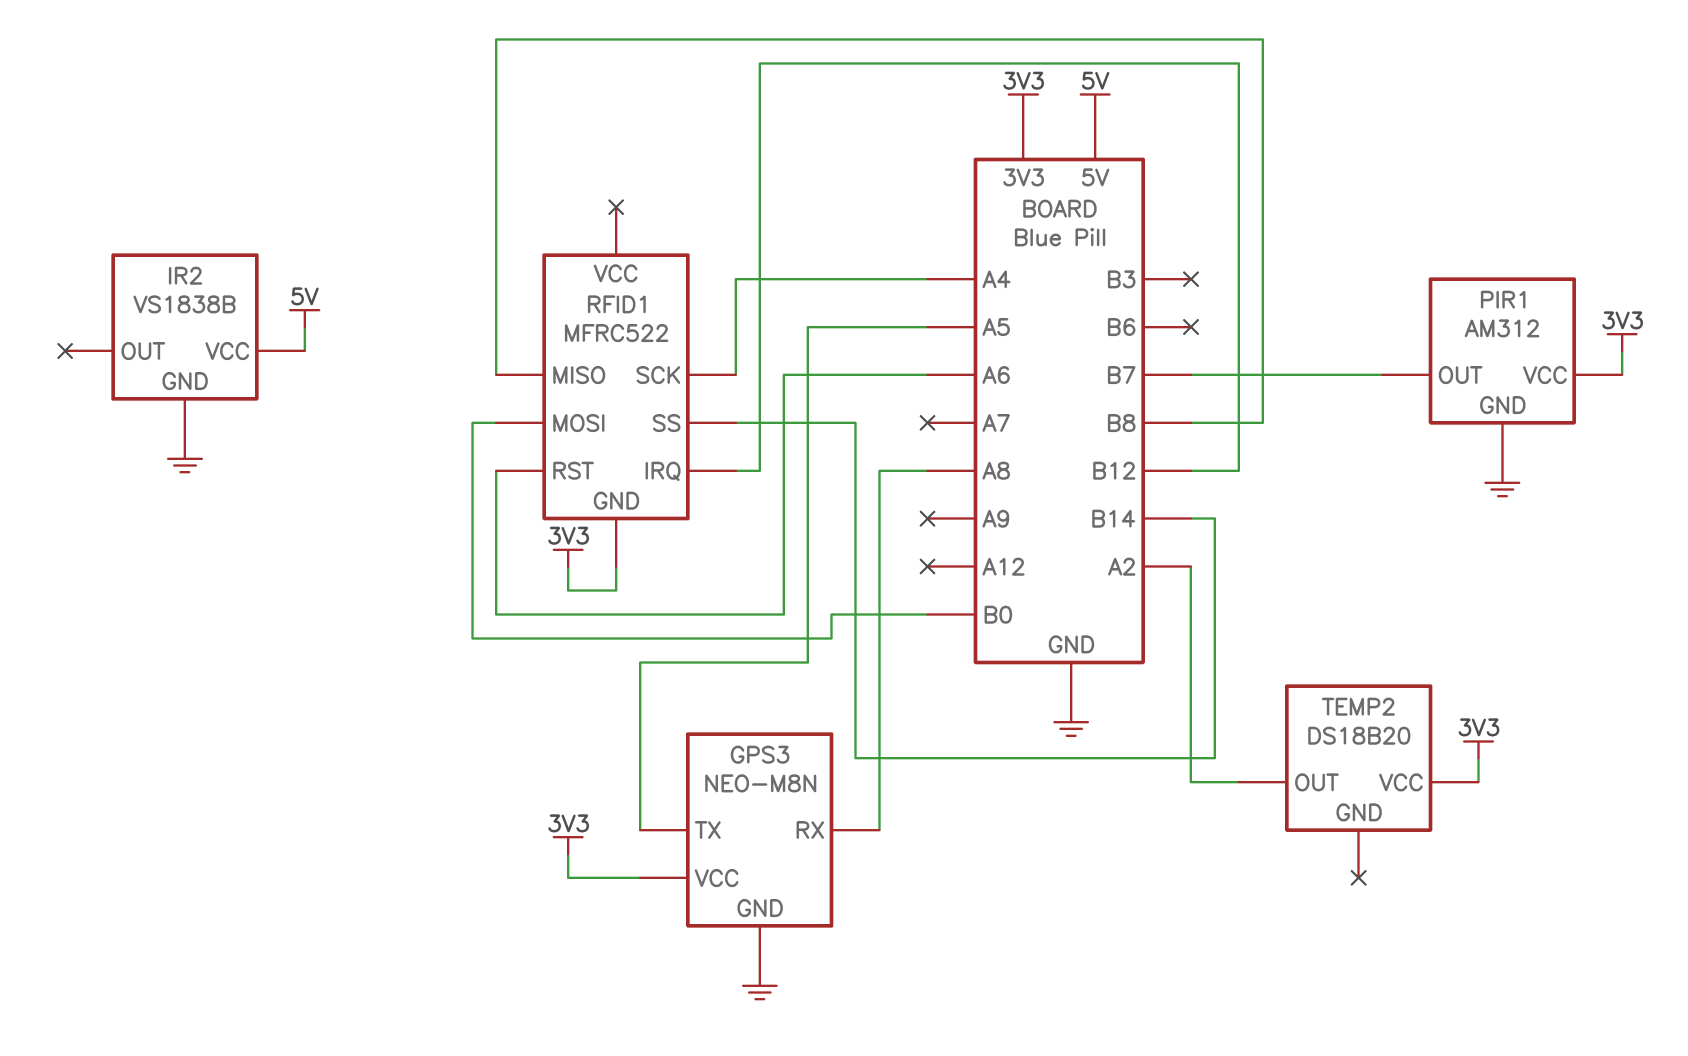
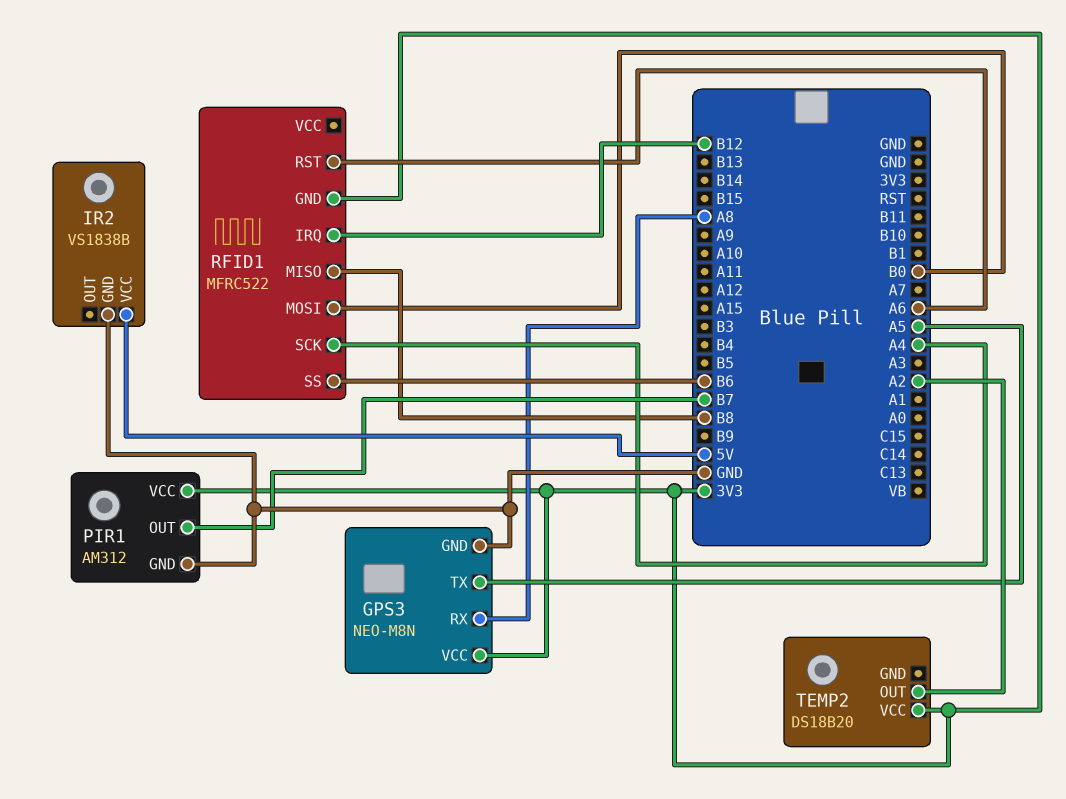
RFID1 pin SS: B14 -> B6

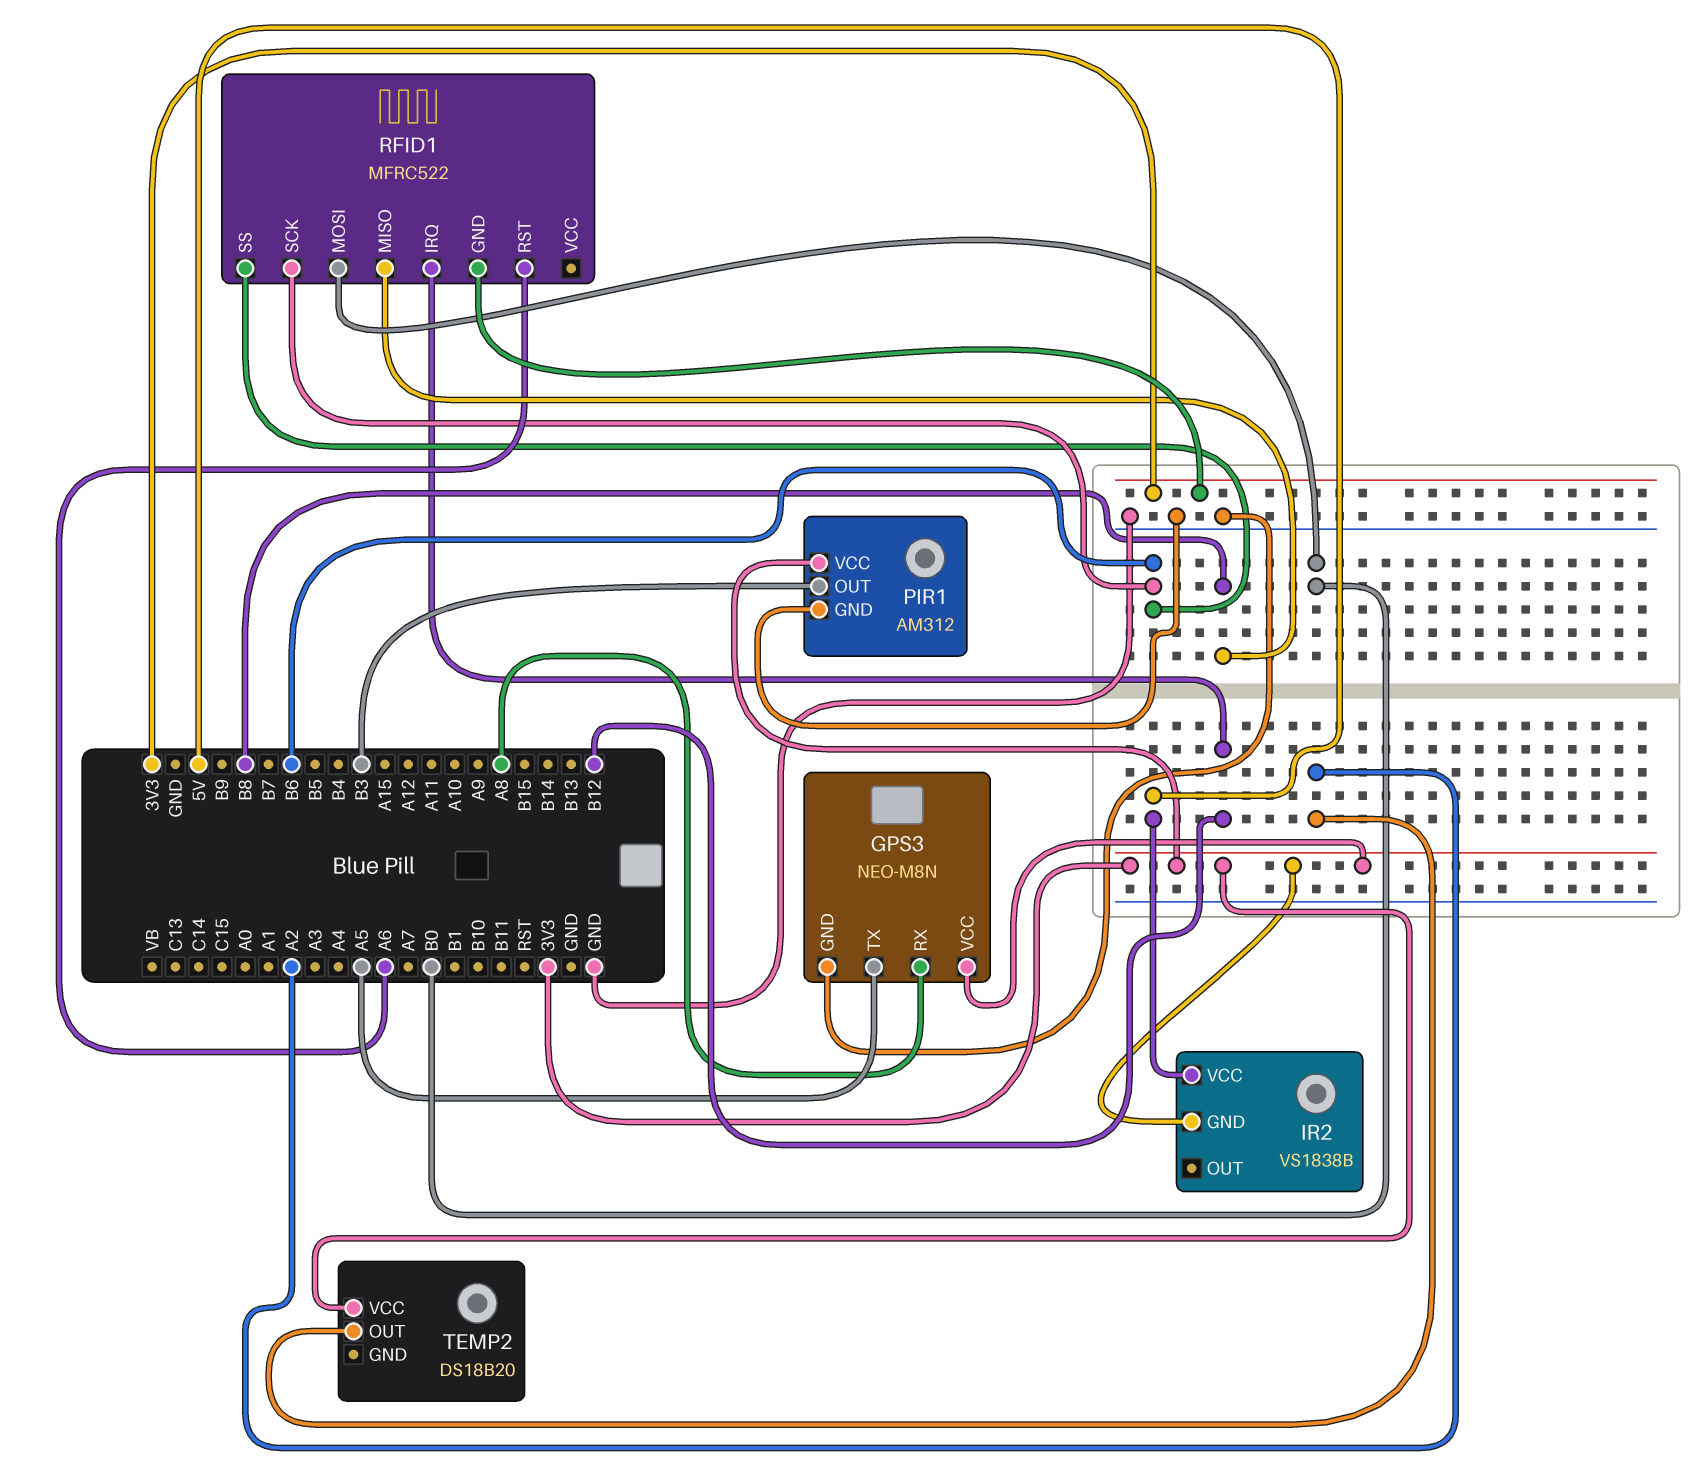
IR2 pin GND: GND -> 3V3
PIR1 pin OUT: B7 -> B3
RFID1 pin SCK: A4 -> B6

